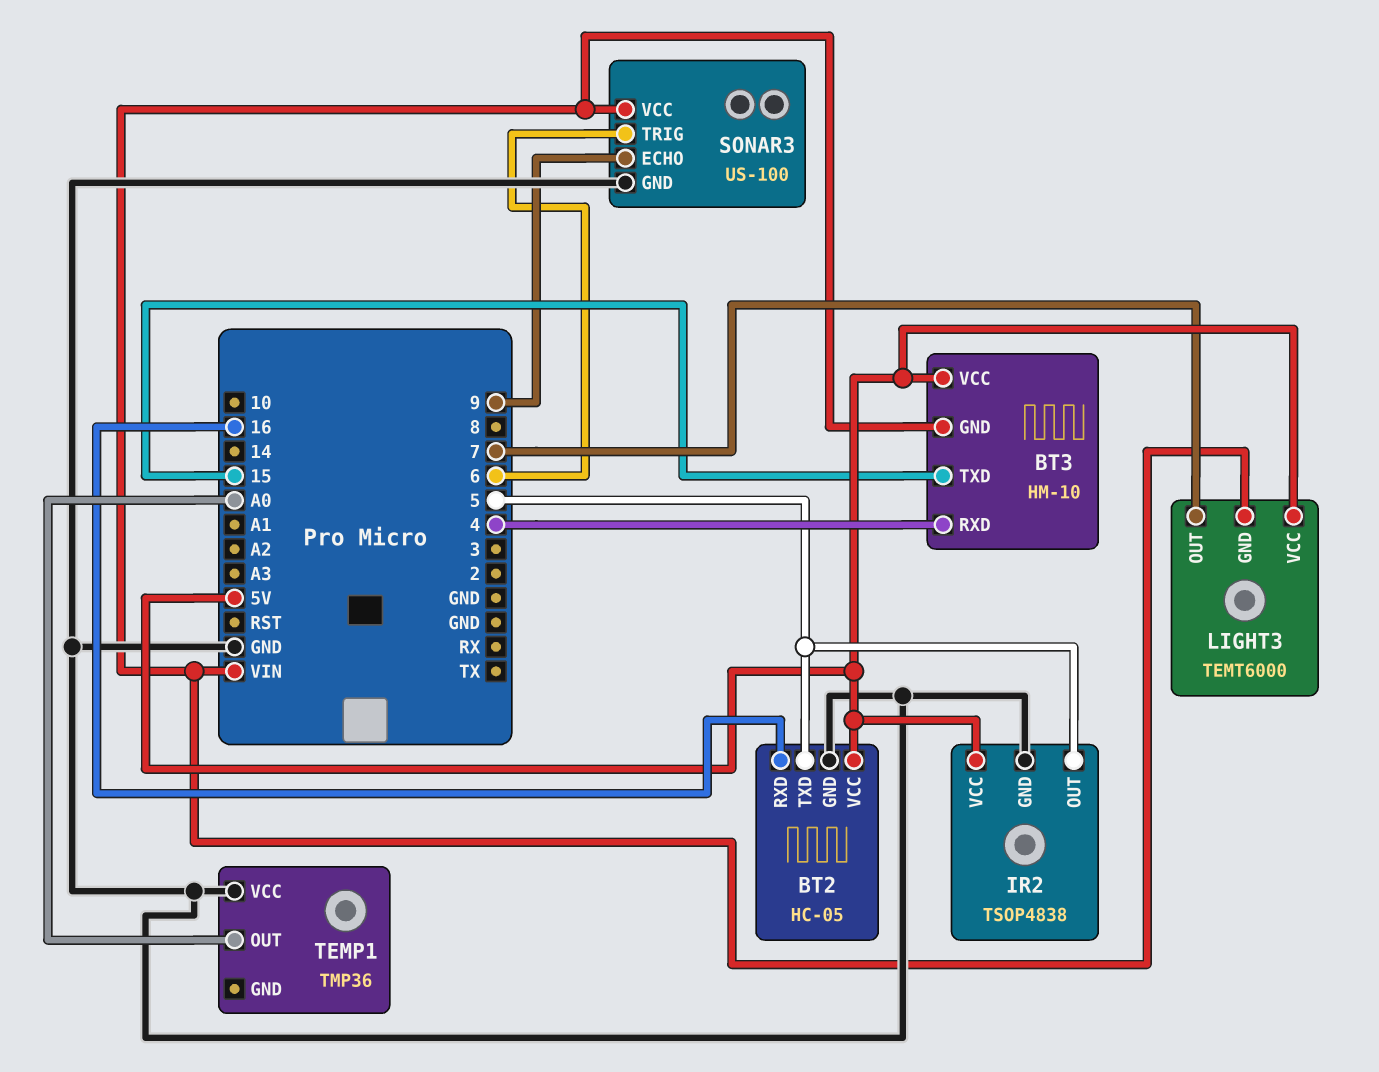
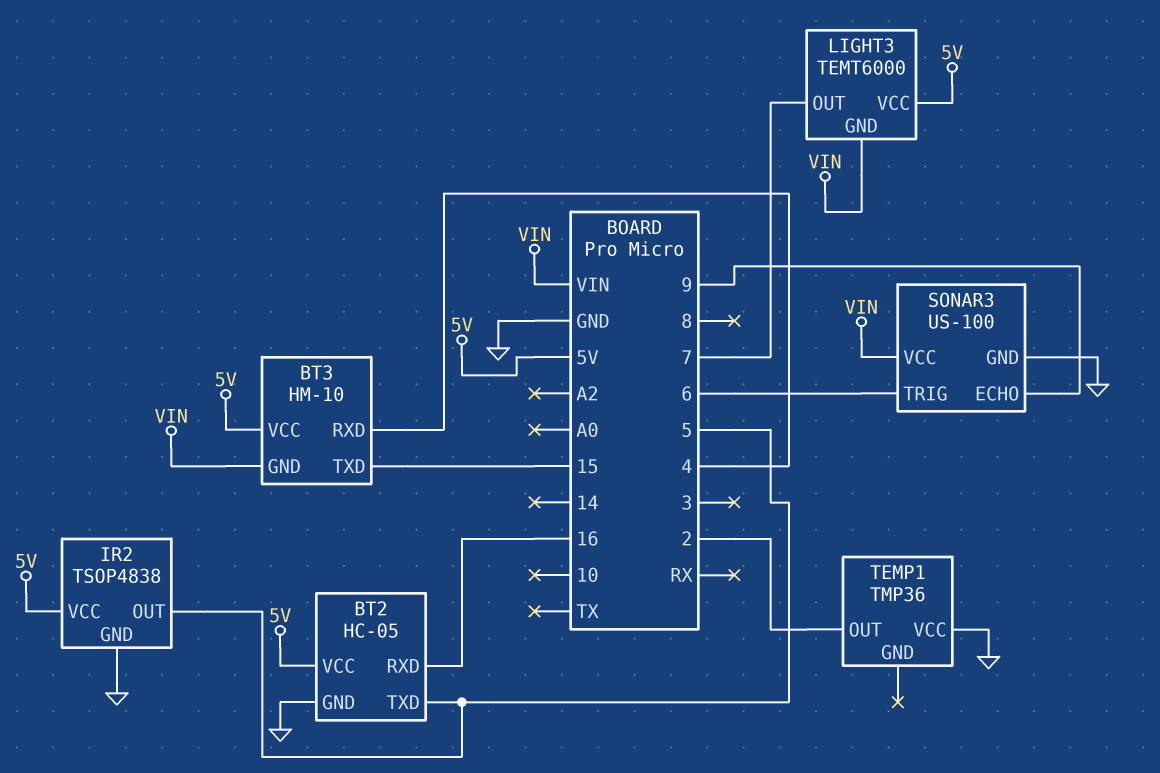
TEMP1 pin OUT: A0 -> 2

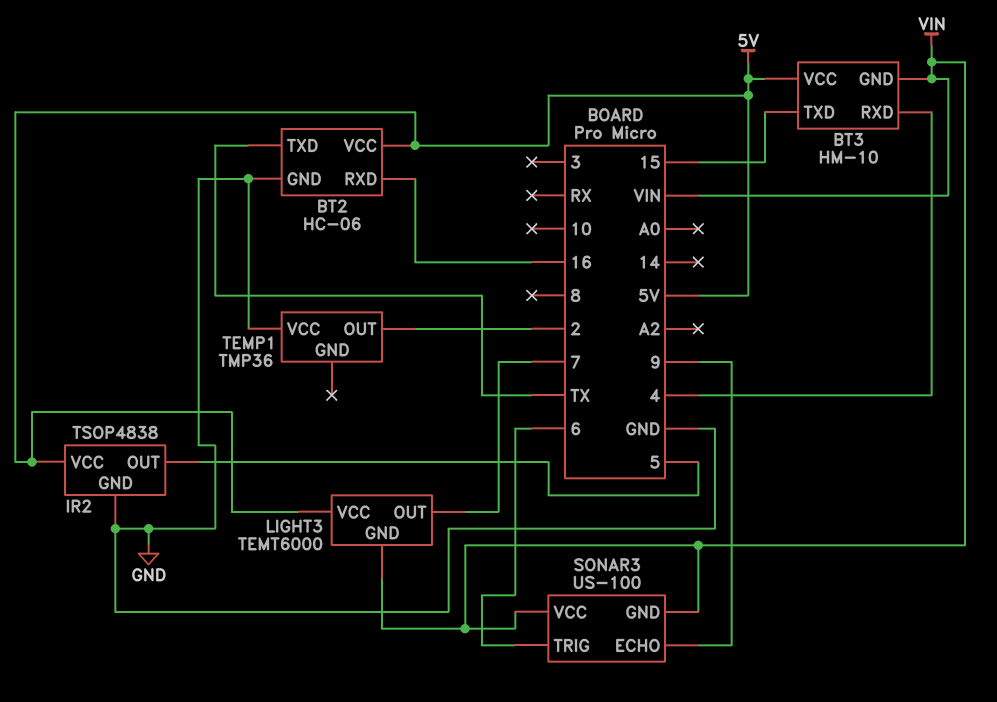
BT2: HC-05 -> HC-06
BT2 pin TXD: 5 -> TX
SONAR3 pin GND: GND -> VIN

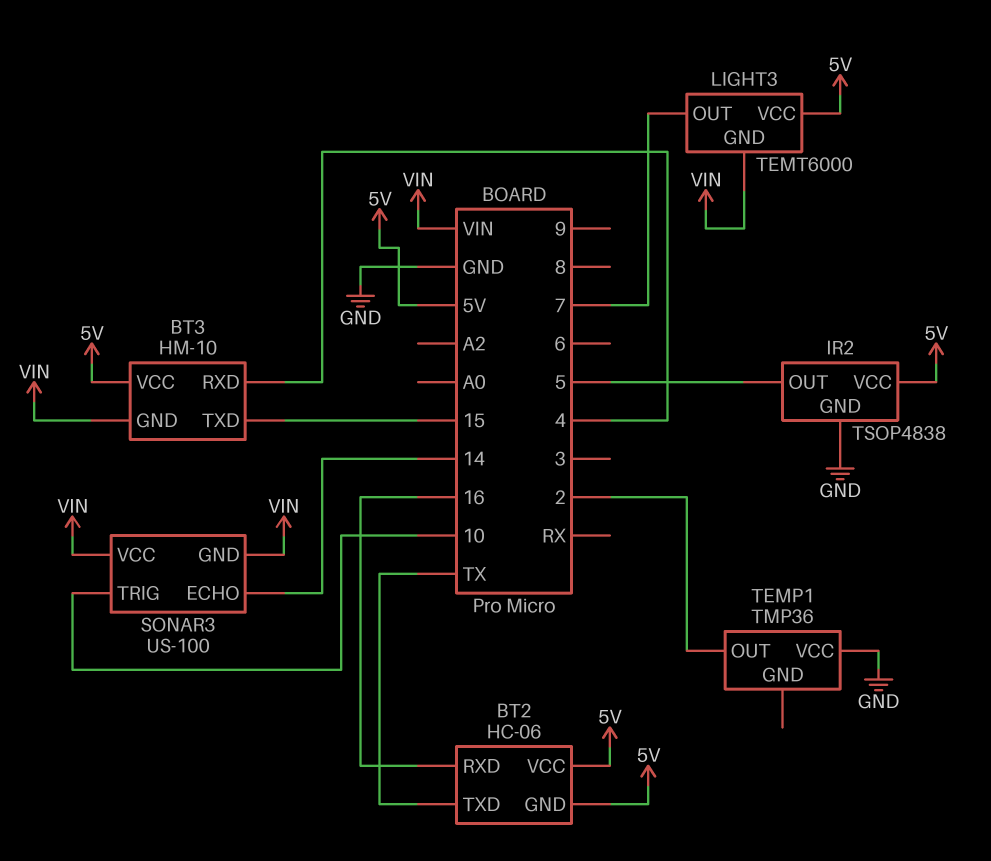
BT2 pin GND: GND -> 5V
SONAR3 pin ECHO: 9 -> 14
SONAR3 pin TRIG: 6 -> 10

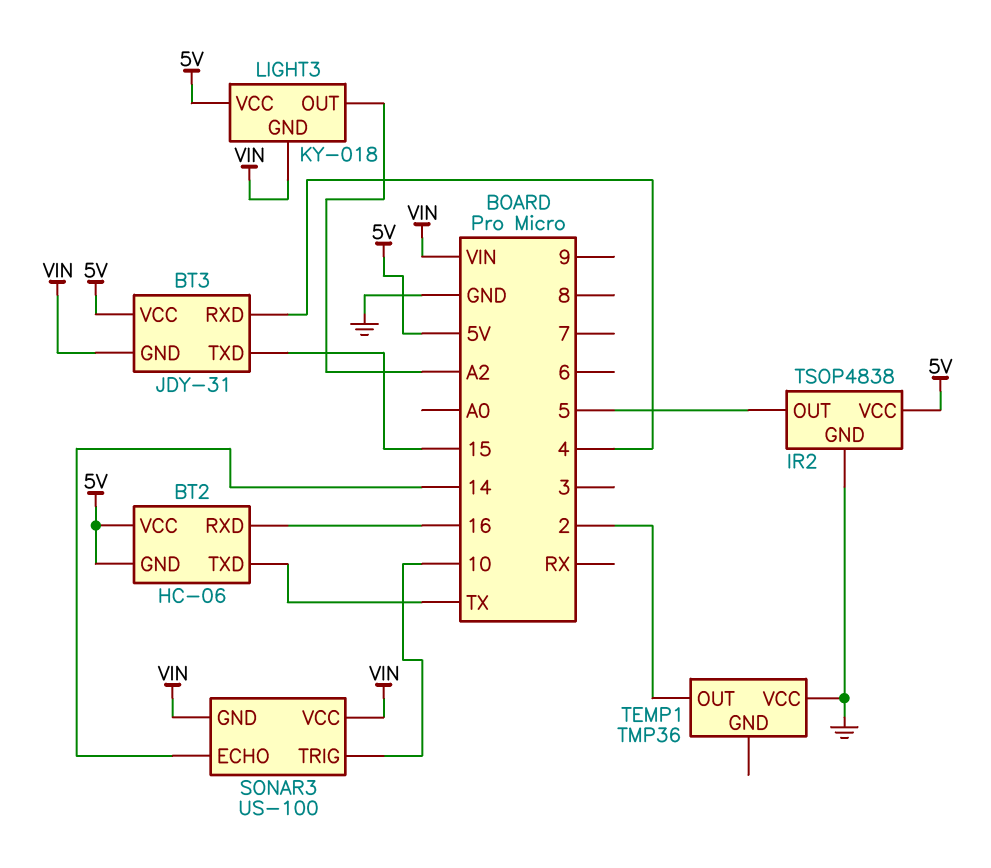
BT3: HM-10 -> JDY-31
LIGHT3: TEMT6000 -> KY-018
LIGHT3 pin OUT: 7 -> A2

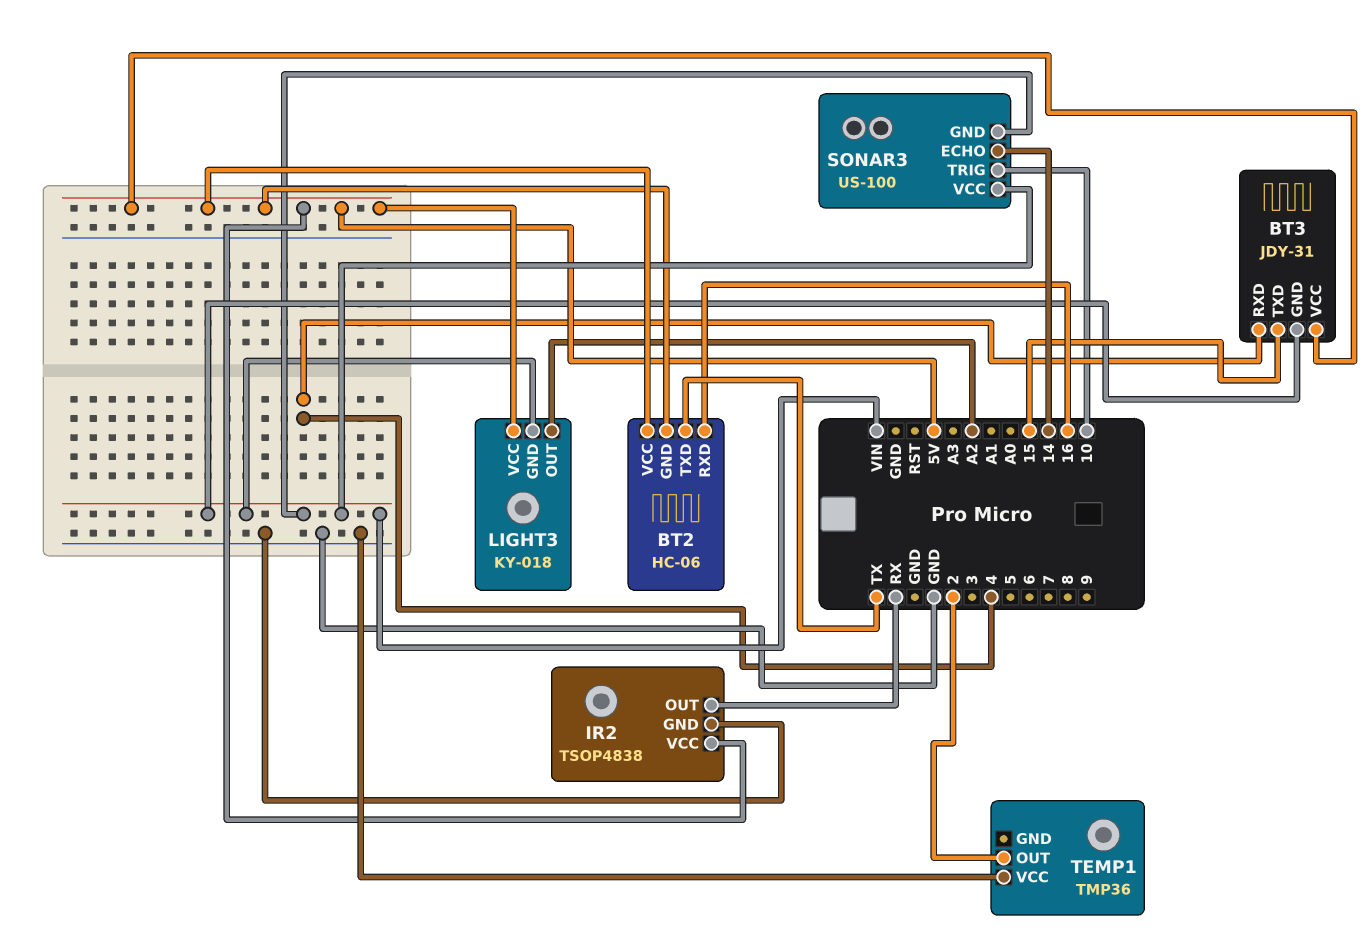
IR2 pin OUT: 5 -> RX

